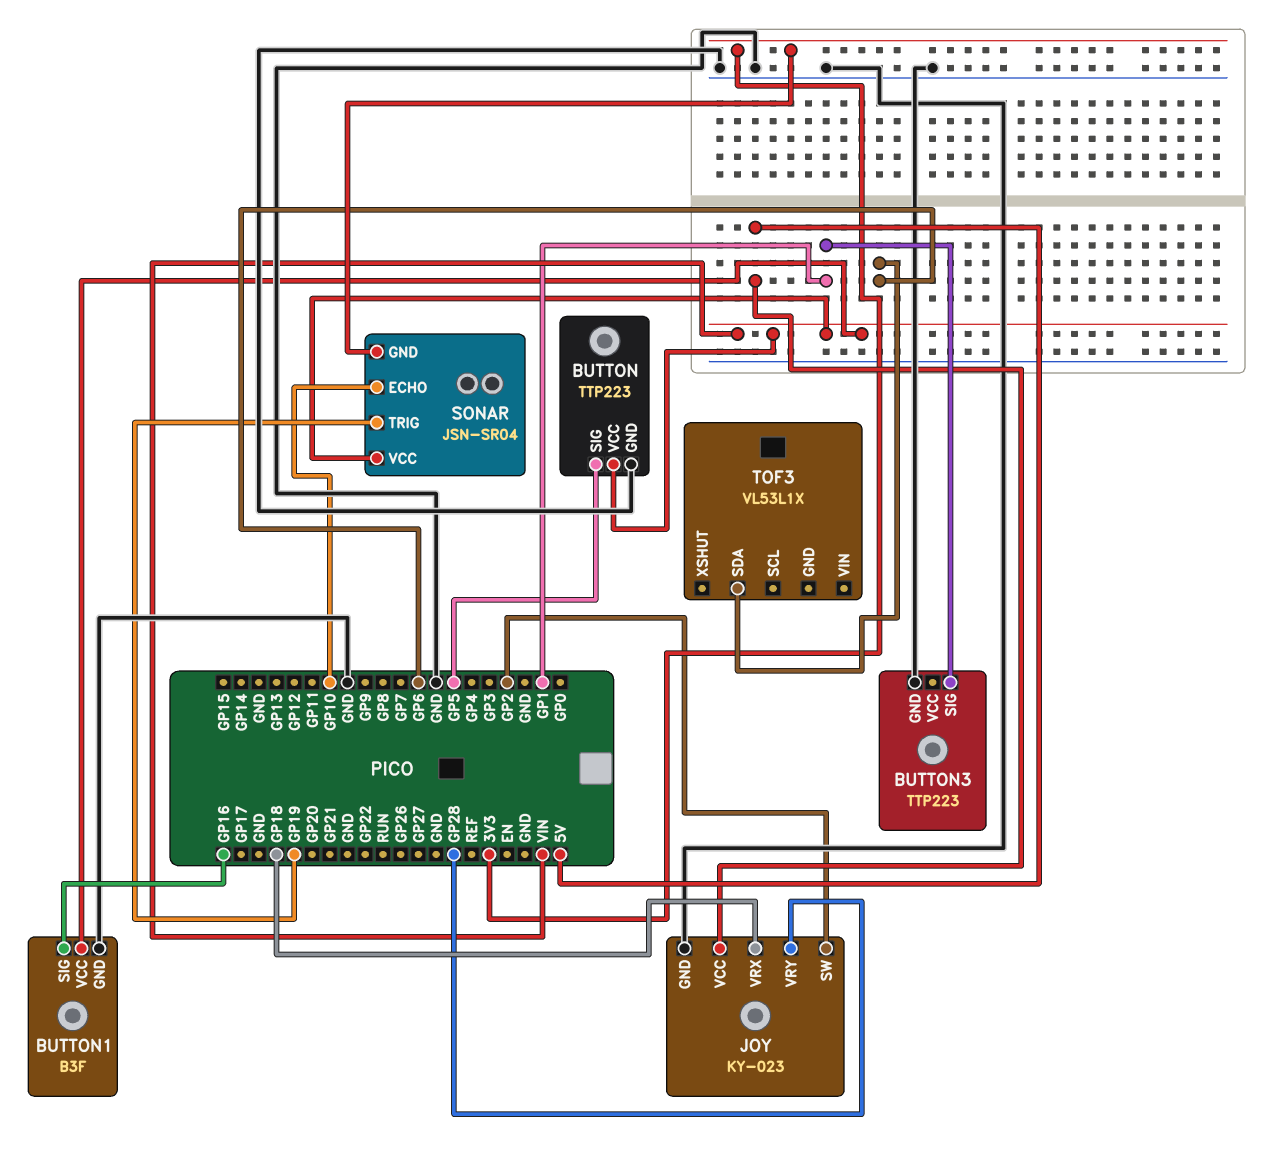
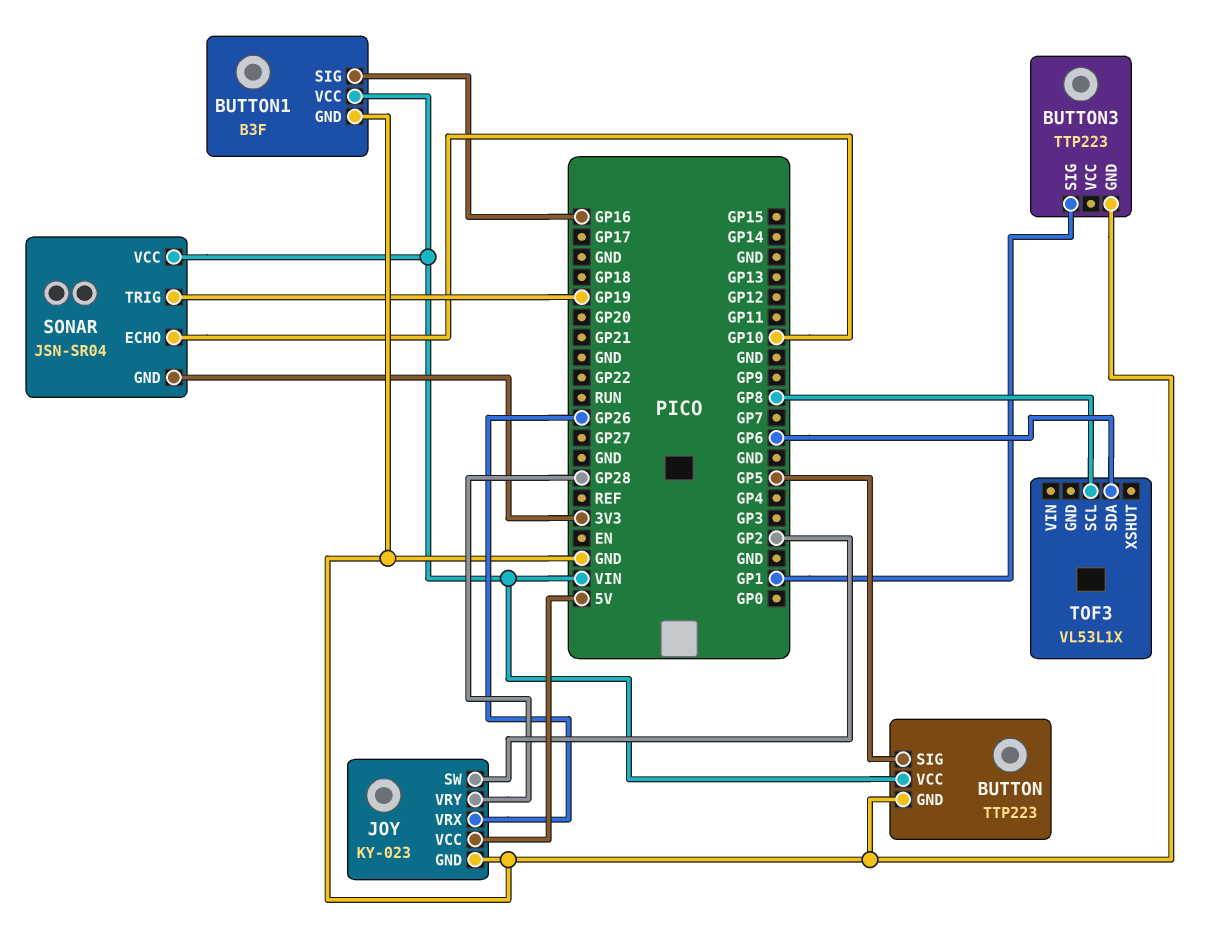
JOY pin VRX: GP18 -> GP26
TOF3 pin SCL: none -> GP8

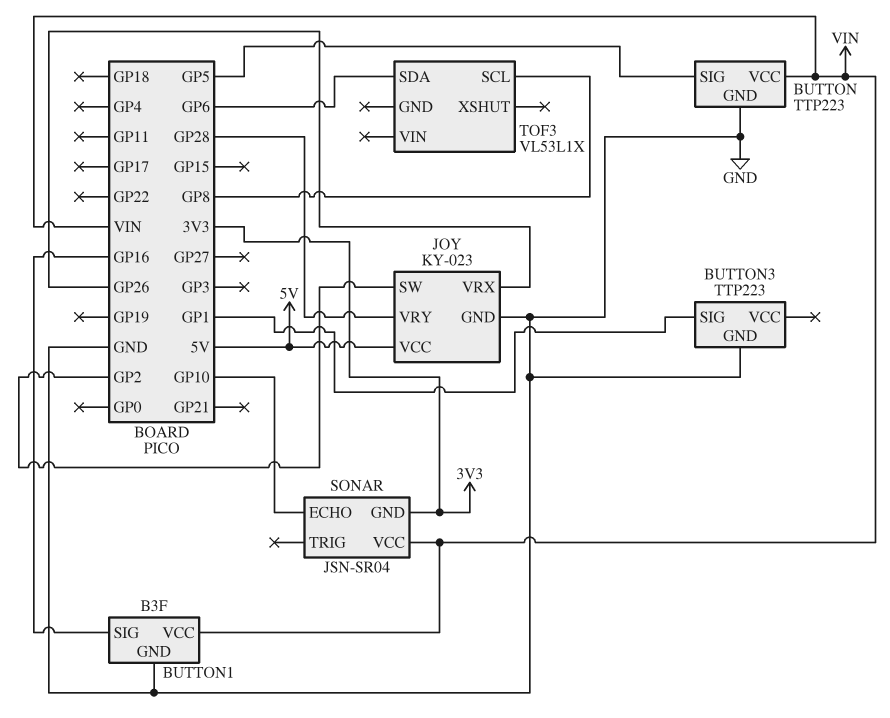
SONAR pin TRIG: GP19 -> none

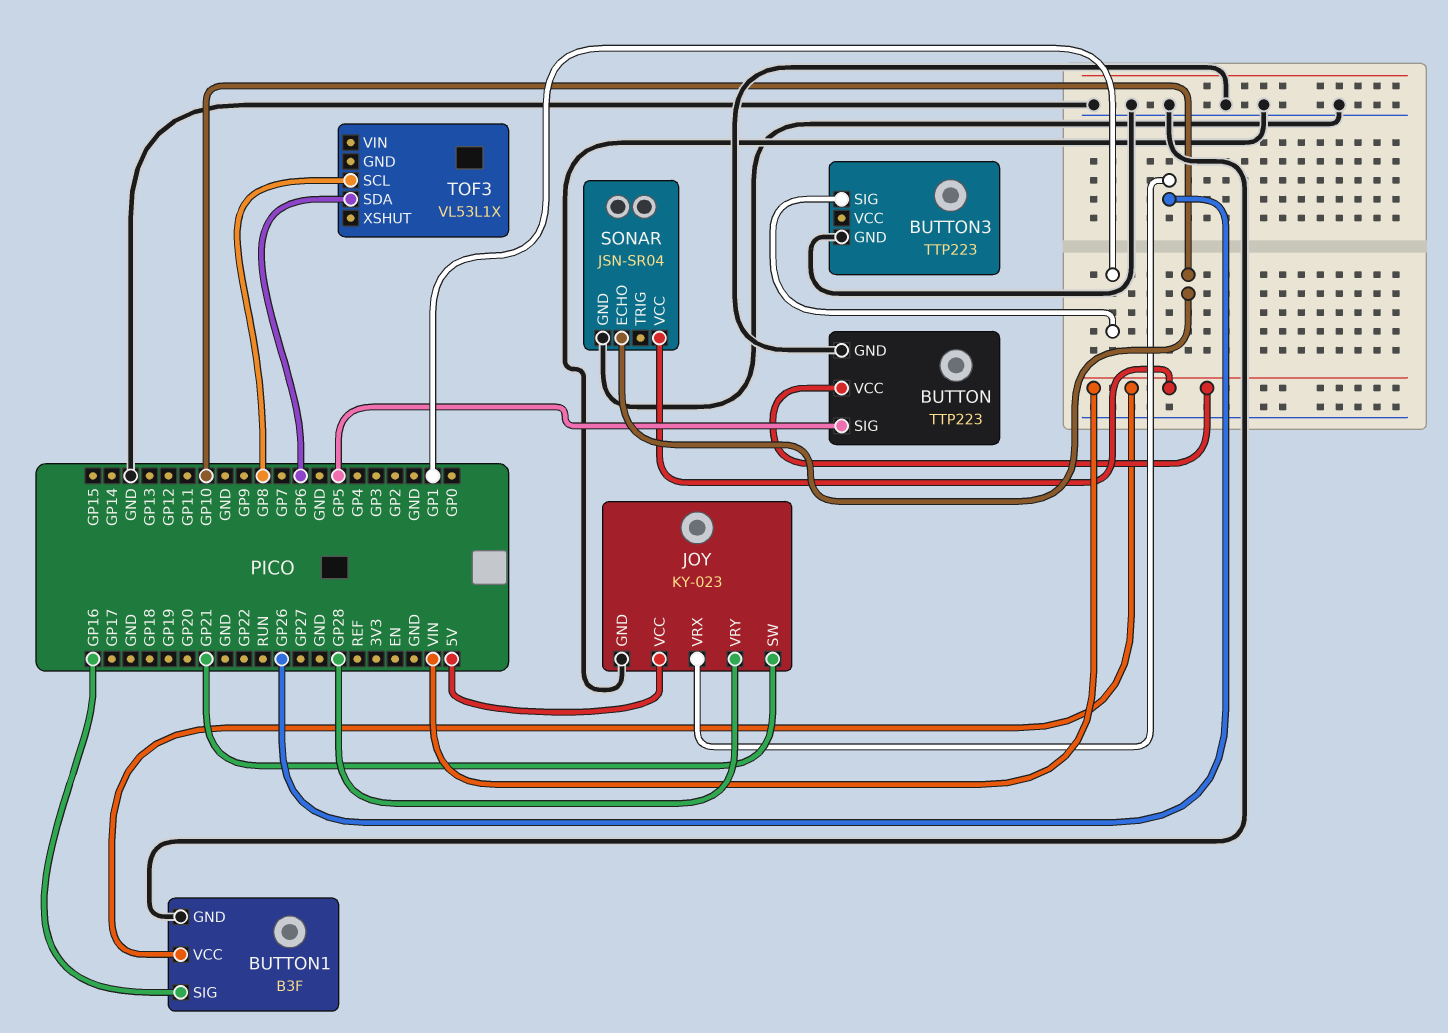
JOY pin SW: GP2 -> GP21
SONAR pin GND: 3V3 -> GND

